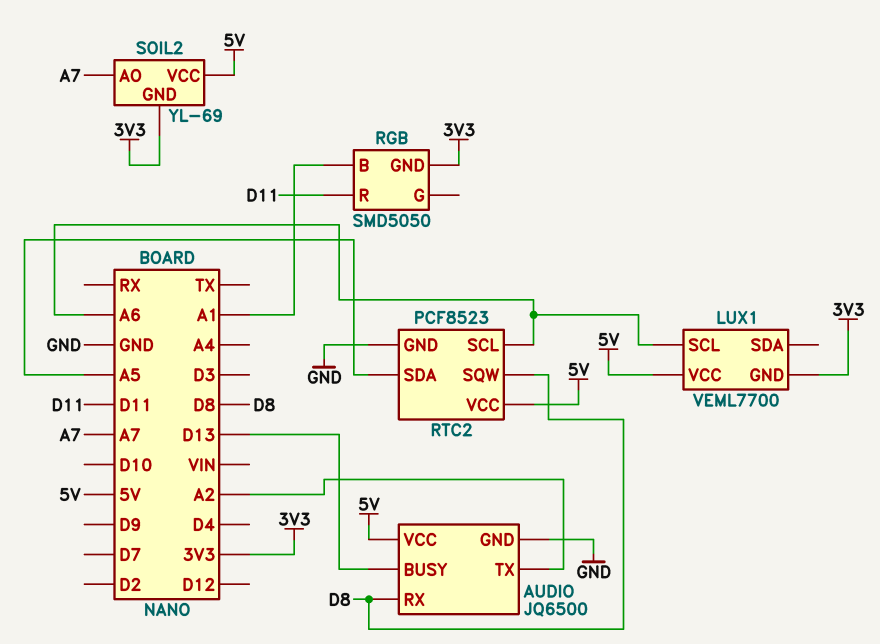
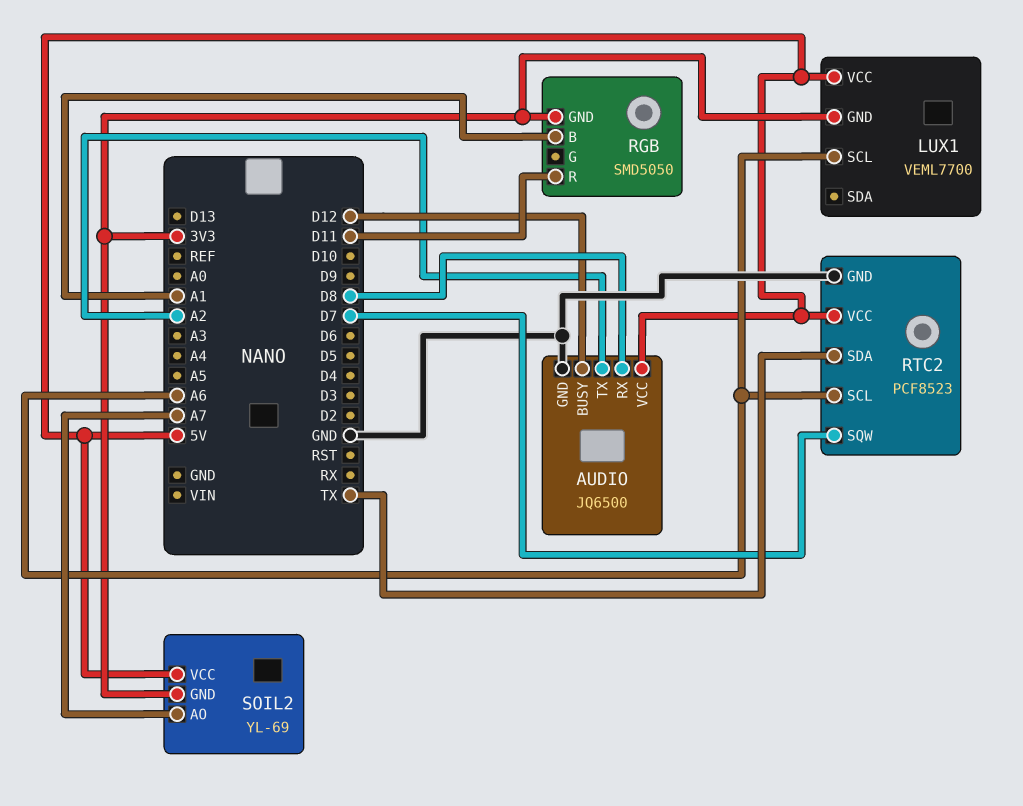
AUDIO pin BUSY: D13 -> D12
RTC2 pin SDA: A5 -> TX
RTC2 pin SQW: D8 -> D7

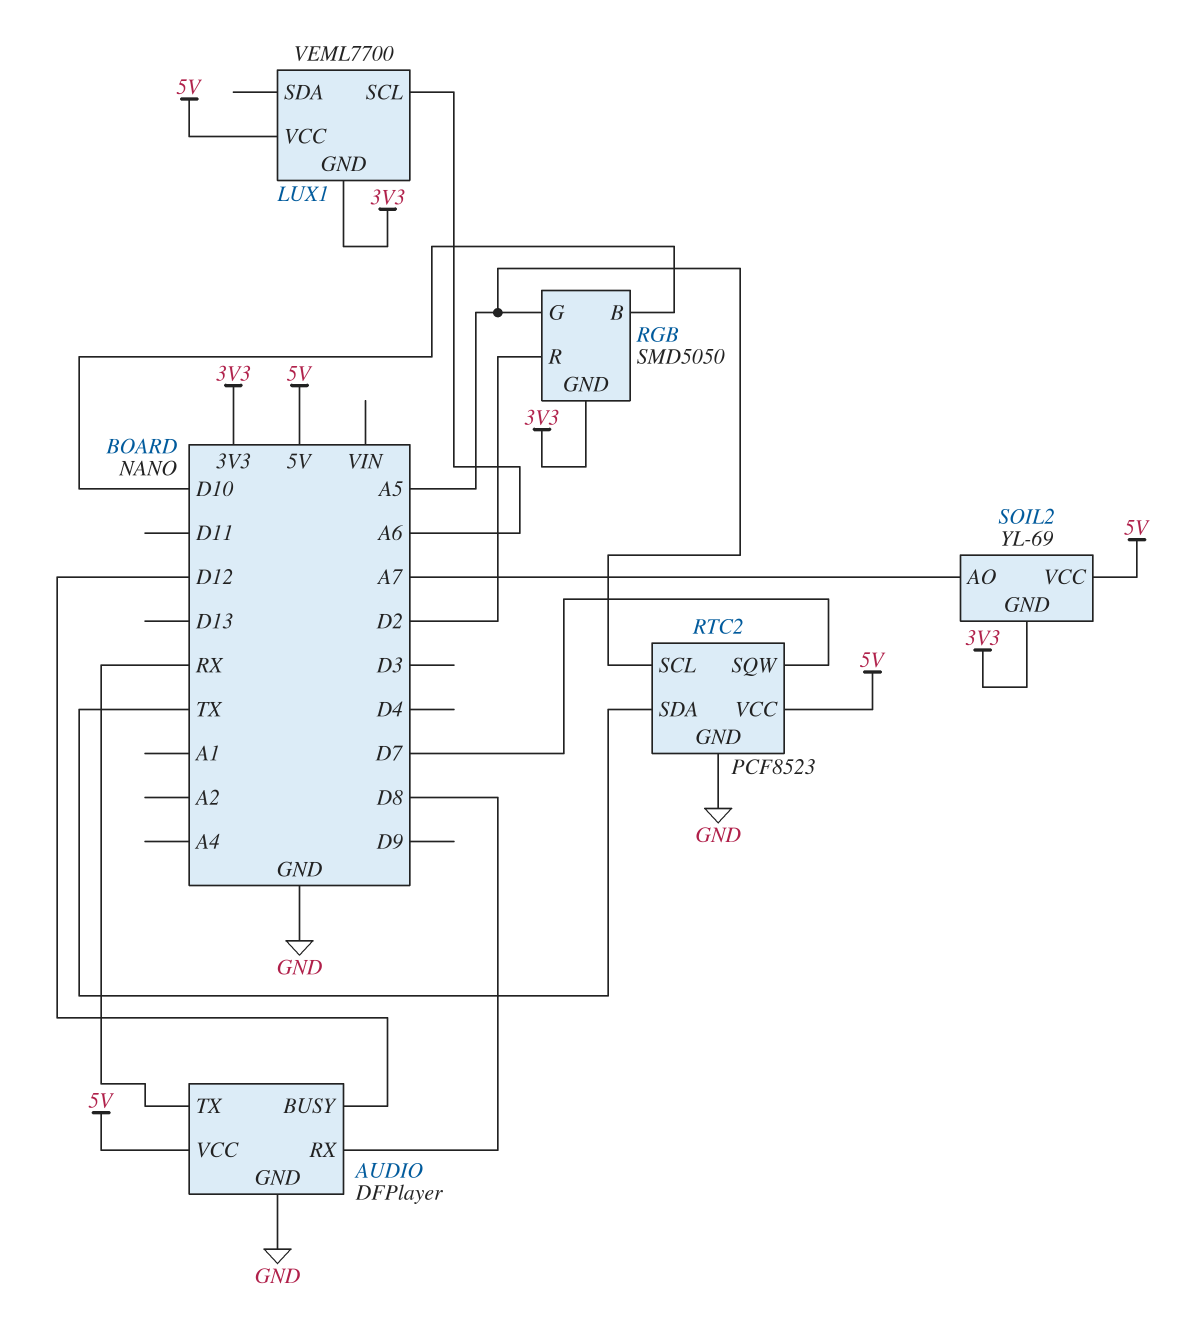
AUDIO: JQ6500 -> DFPlayer
AUDIO pin TX: A2 -> RX
RGB pin B: A1 -> D10
RGB pin G: none -> A5
RGB pin R: D11 -> D2
RTC2 pin SCL: A6 -> A5

